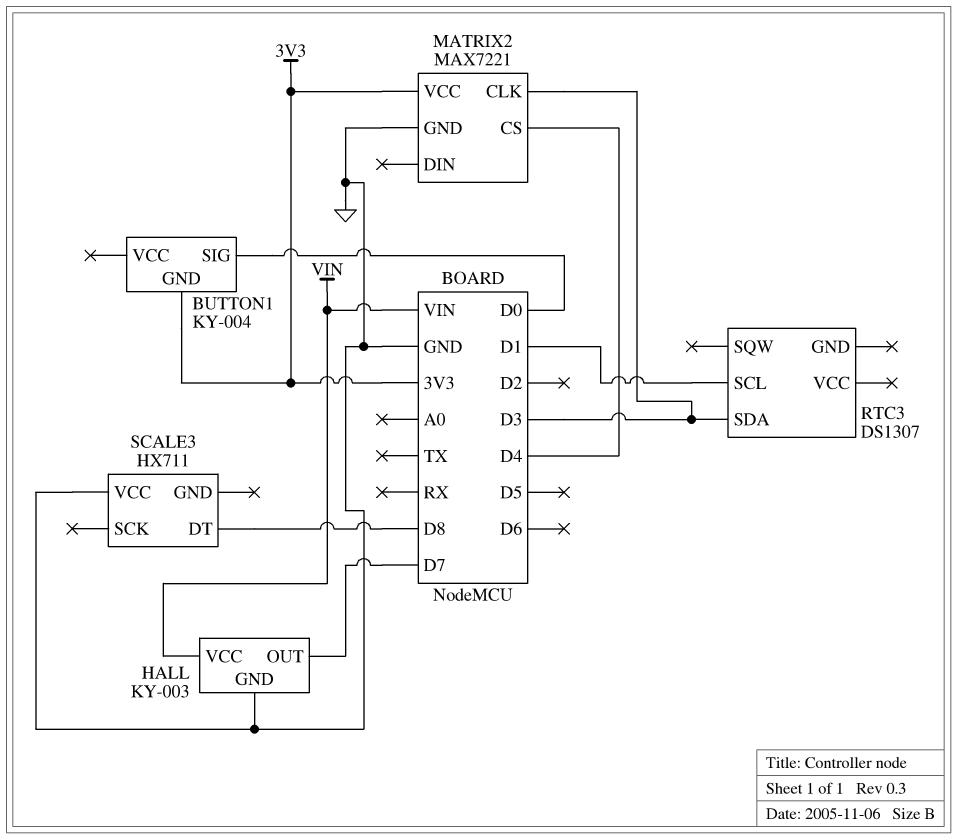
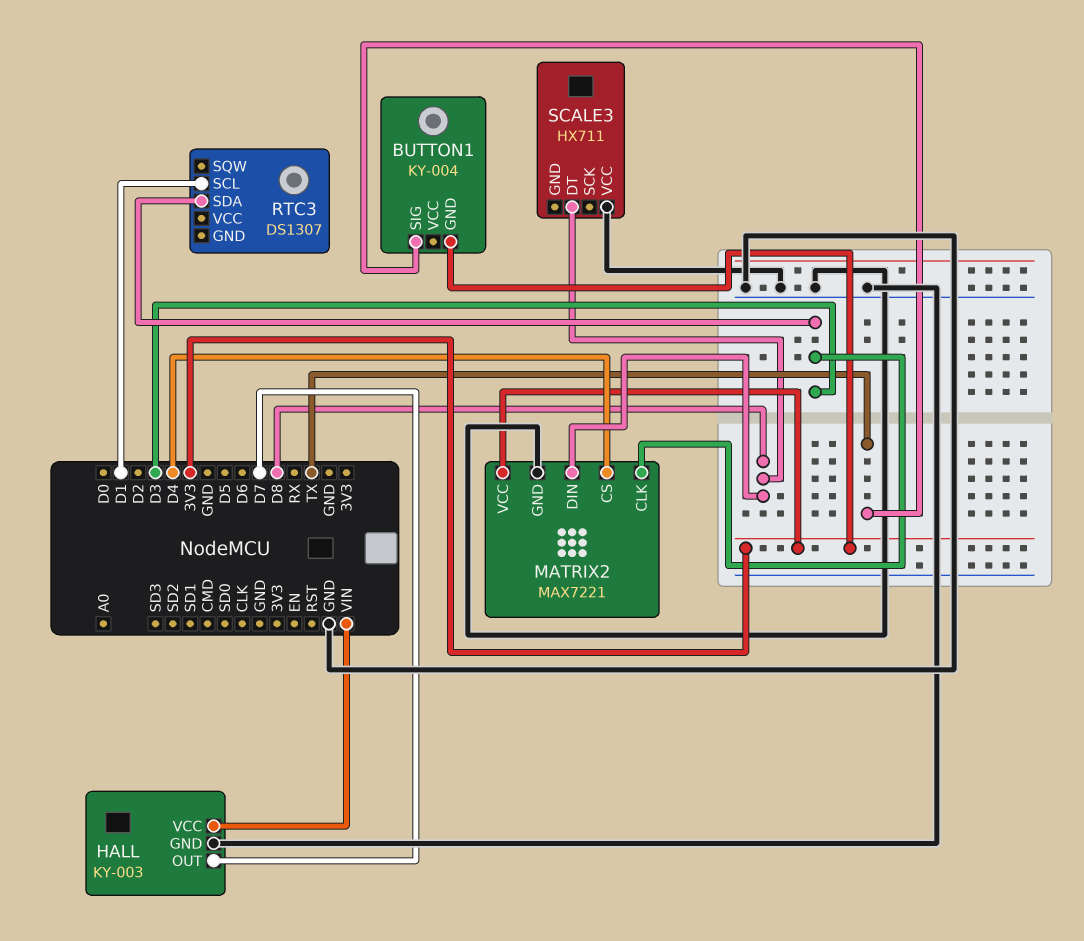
BUTTON1 pin SIG: D0 -> TX
MATRIX2 pin DIN: none -> D8

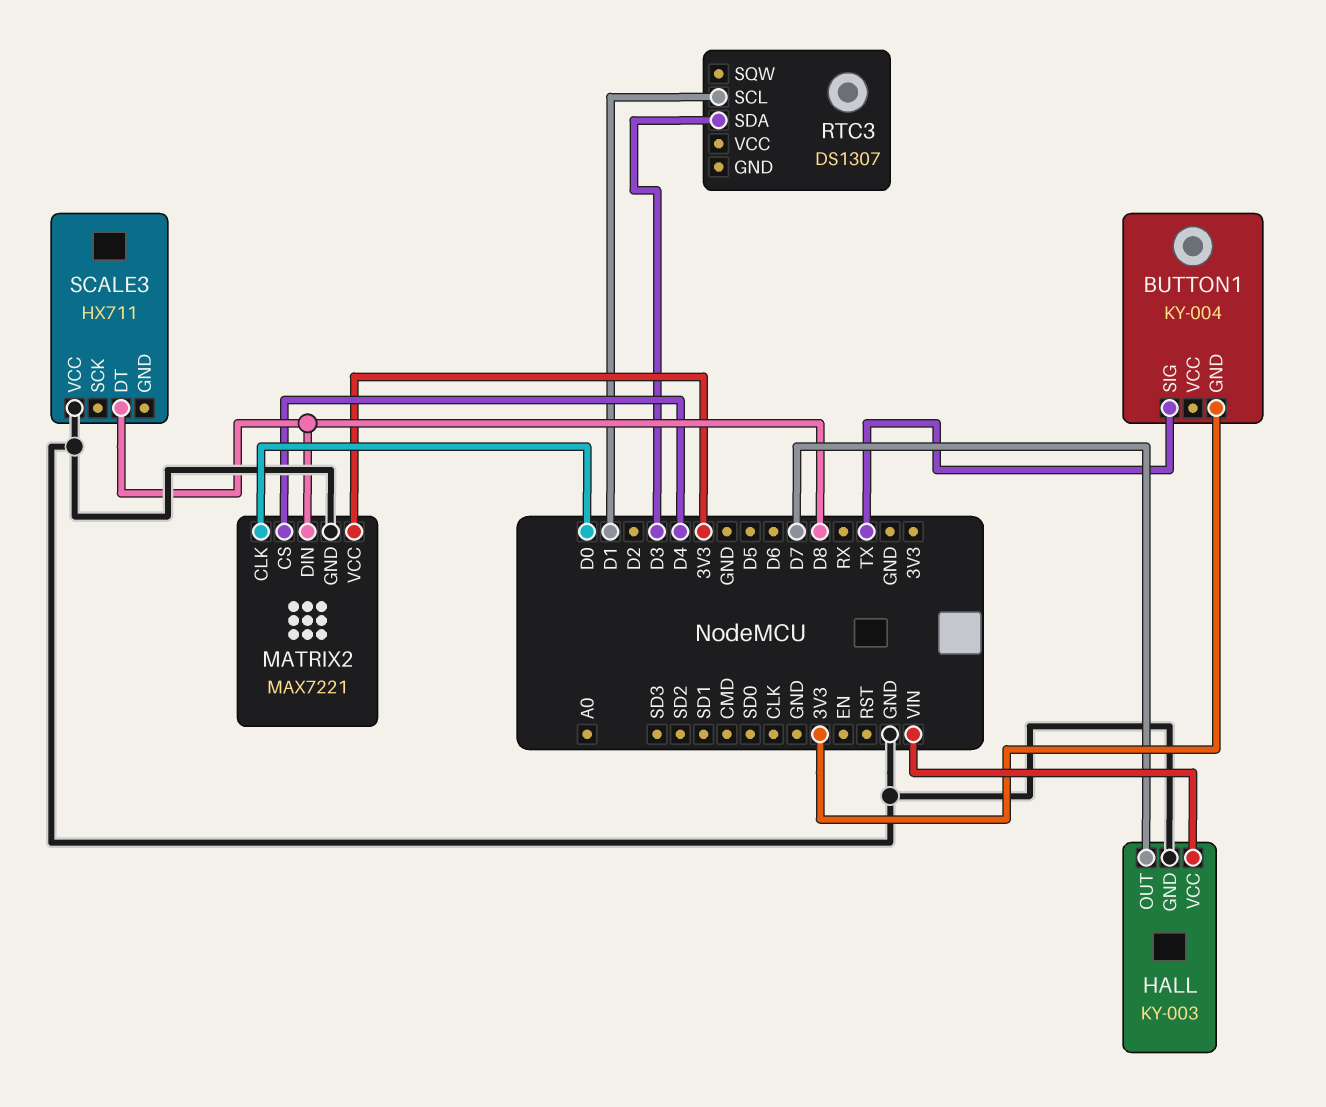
MATRIX2 pin CLK: D3 -> D0

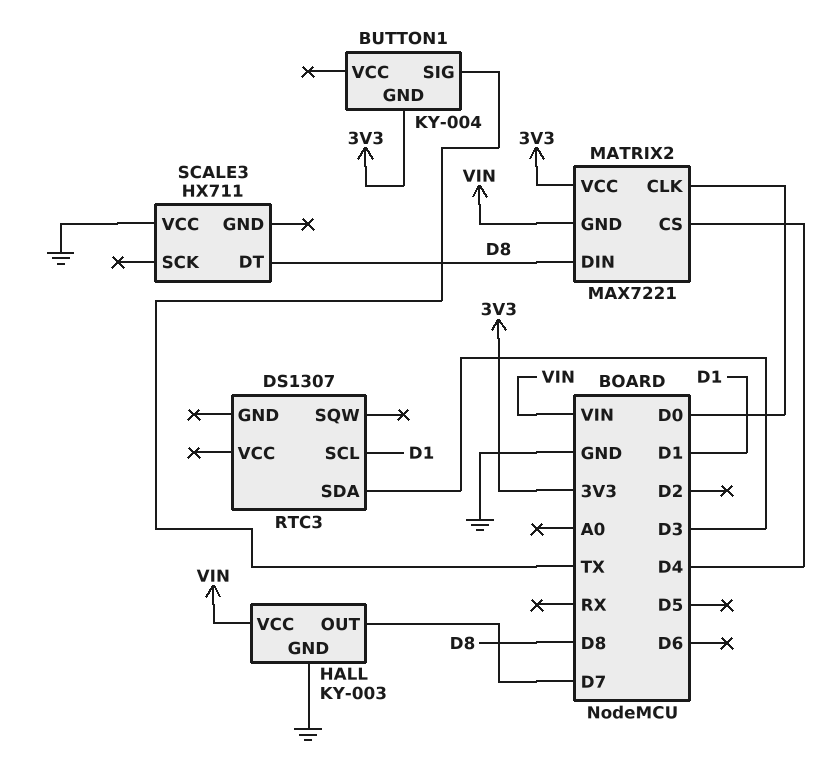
MATRIX2 pin GND: GND -> VIN

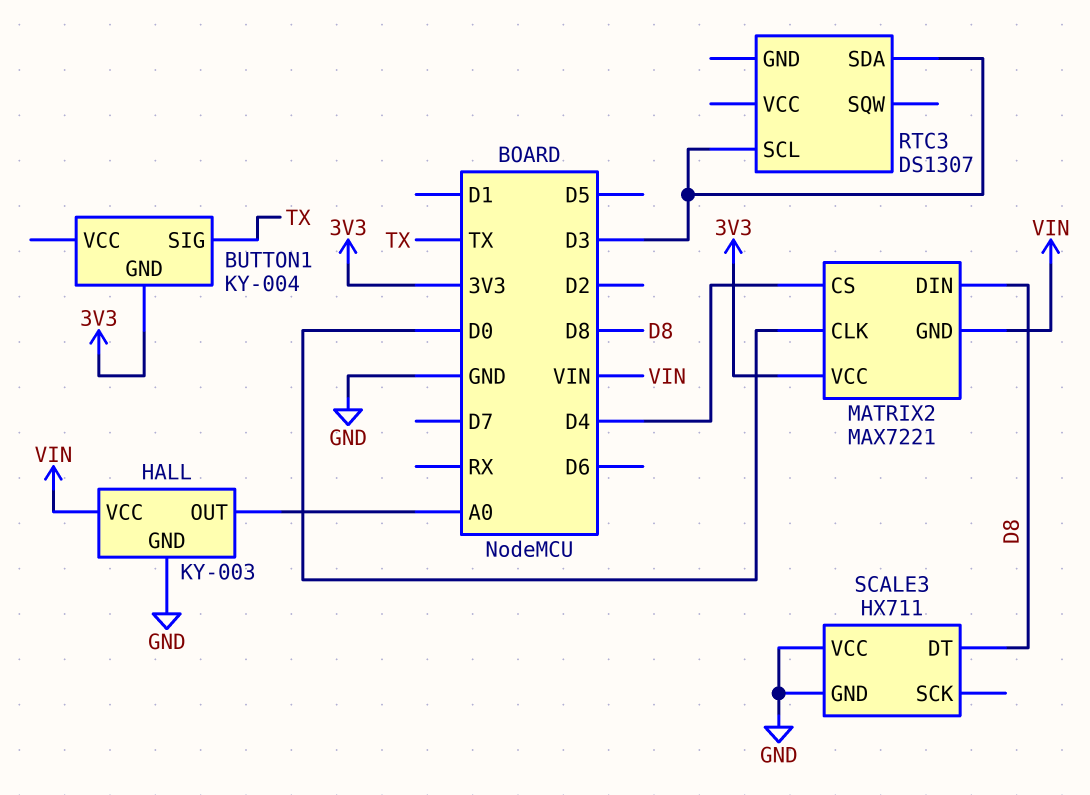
HALL pin OUT: D7 -> A0
RTC3 pin SCL: D1 -> D3
SCALE3 pin GND: none -> GND

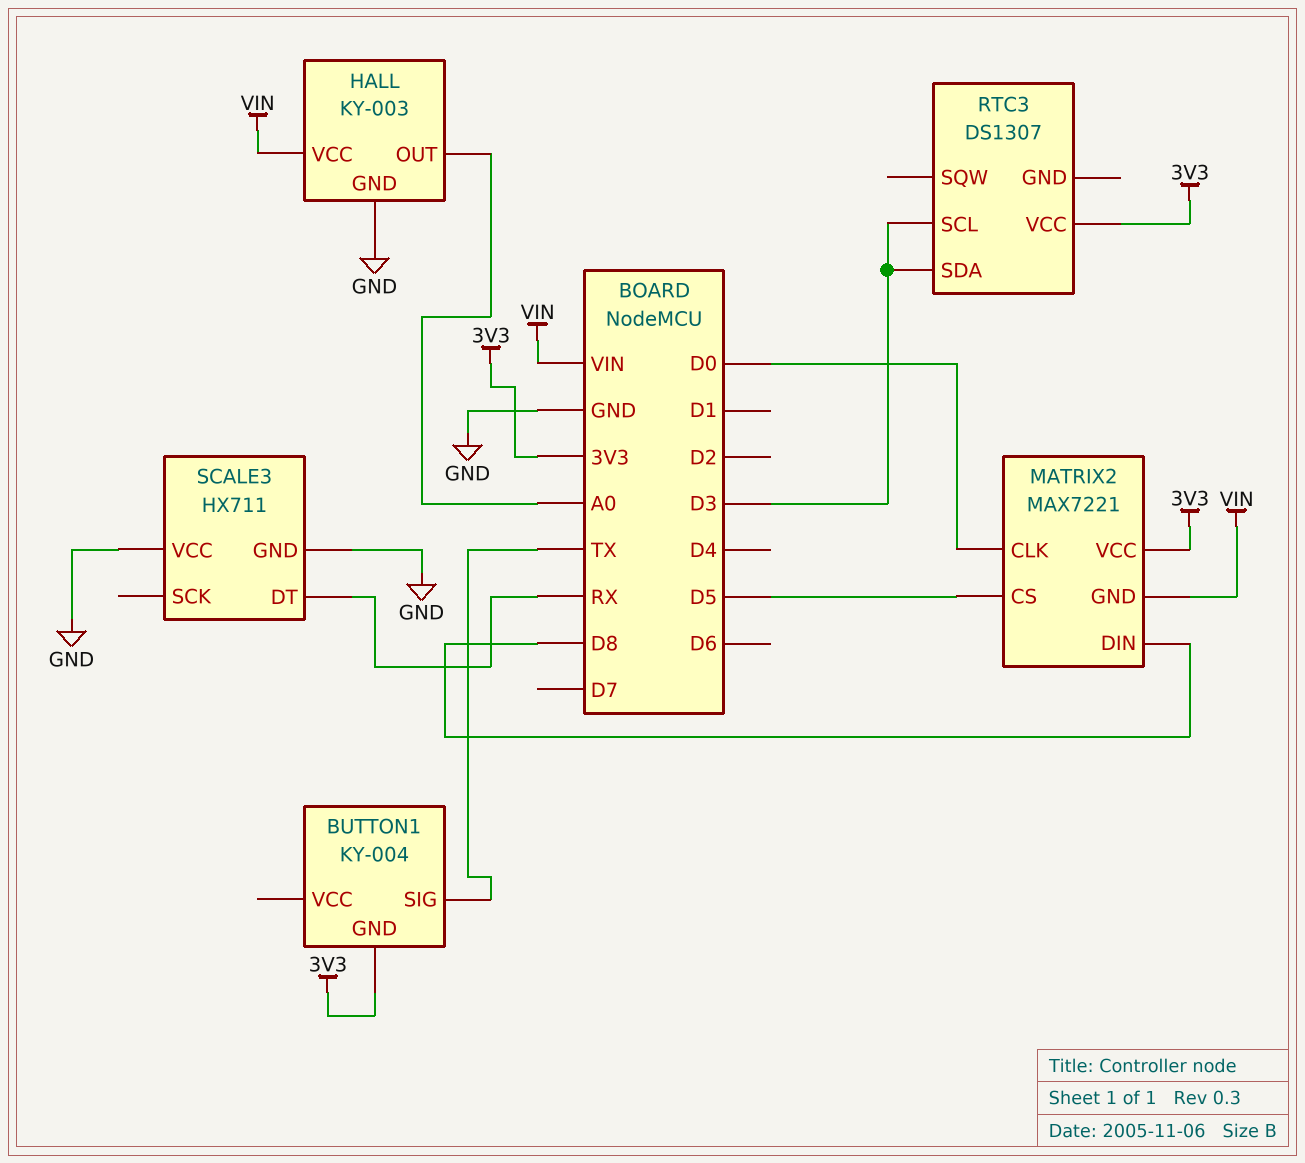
MATRIX2 pin CS: D4 -> D5
RTC3 pin VCC: none -> 3V3
SCALE3 pin DT: D8 -> RX

